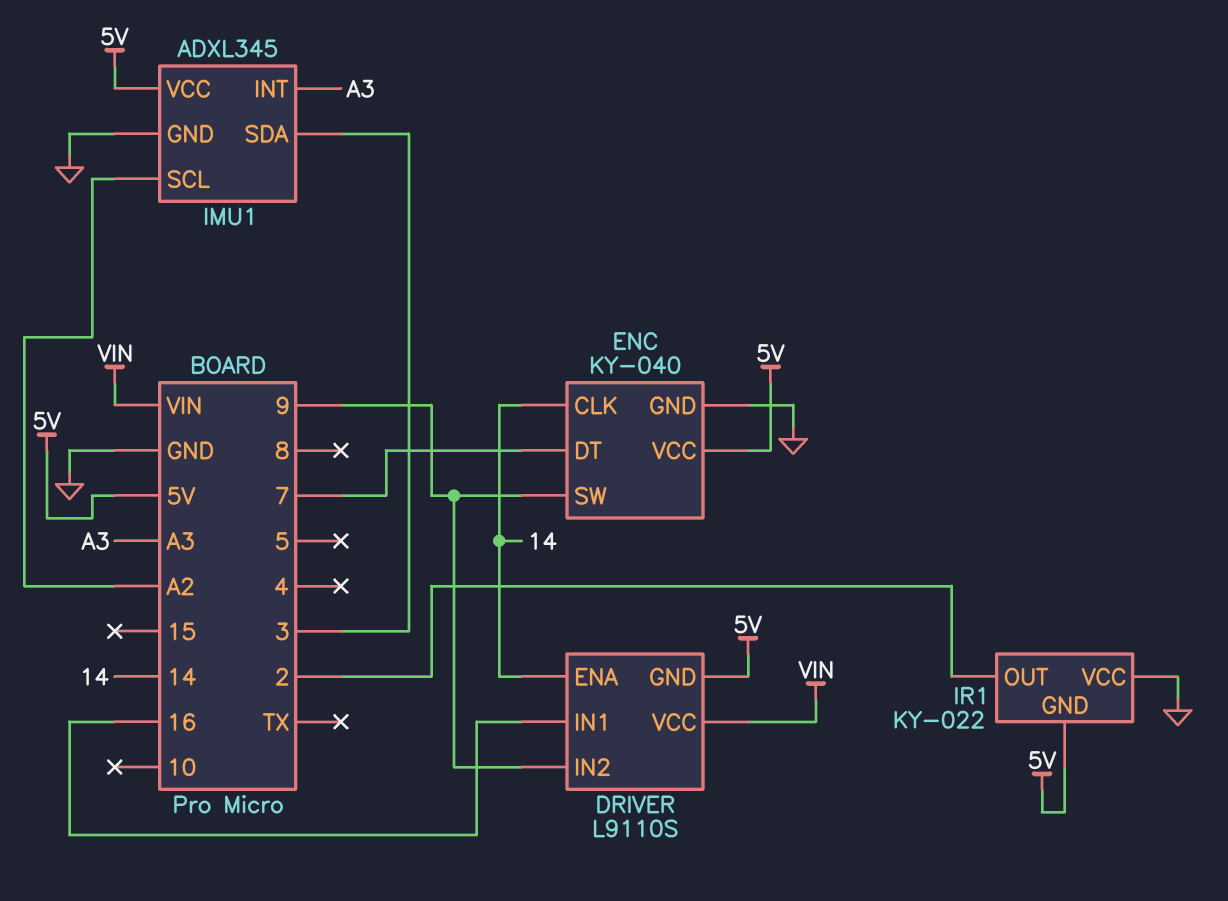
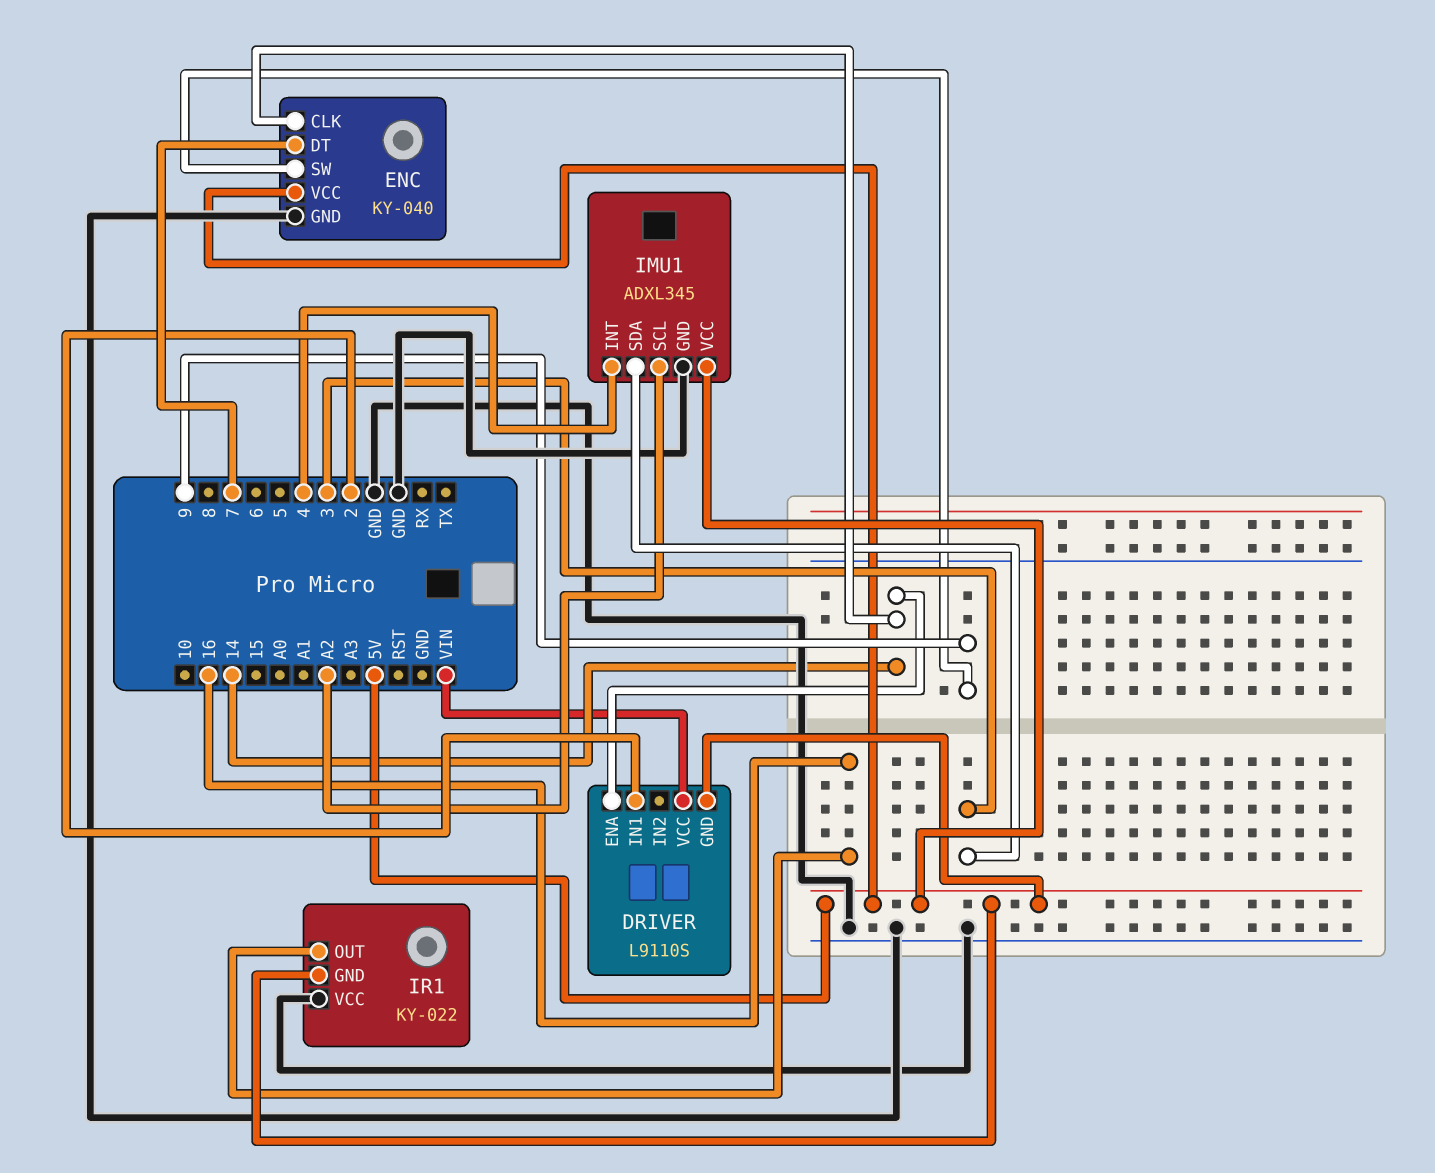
DRIVER pin IN1: 16 -> 2
DRIVER pin IN2: 9 -> none
IMU1 pin INT: A3 -> 4
IR1 pin OUT: 2 -> 16

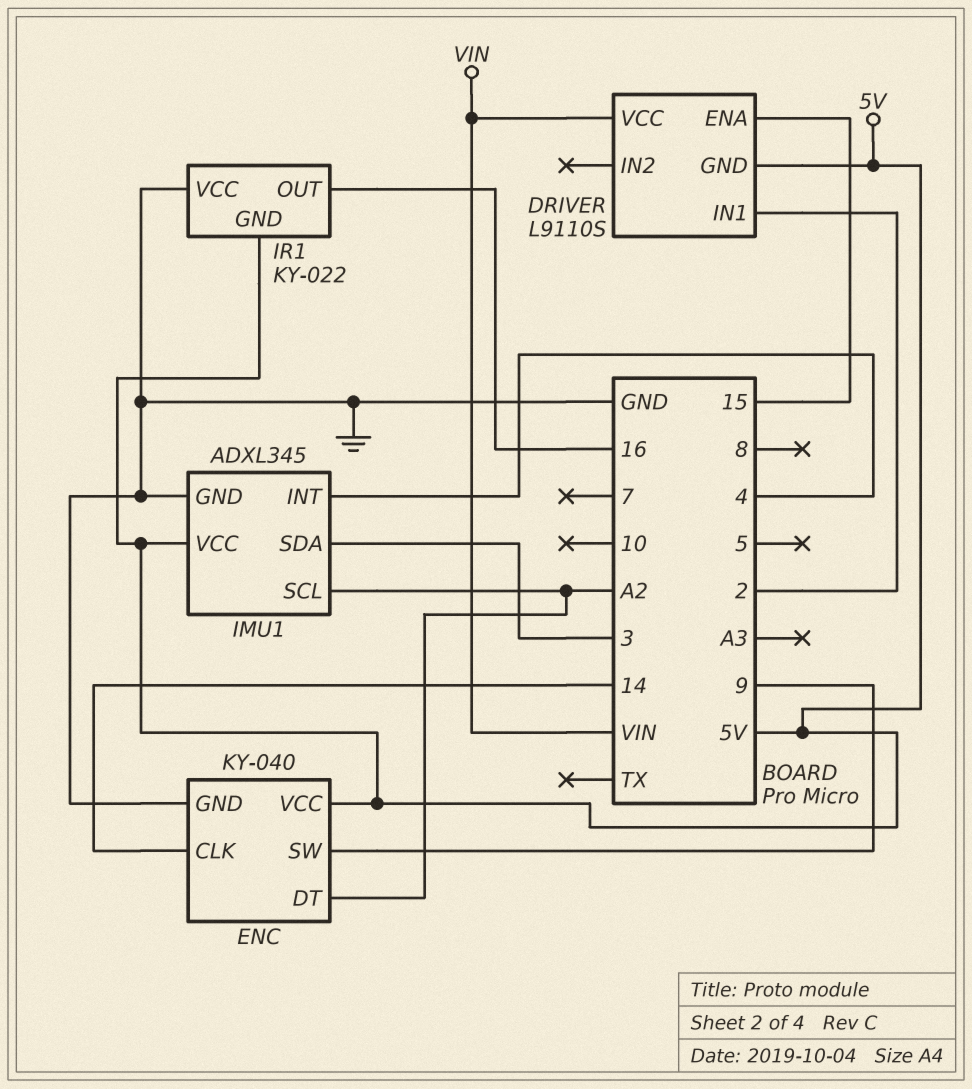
DRIVER pin ENA: 14 -> 15
ENC pin DT: 7 -> A2

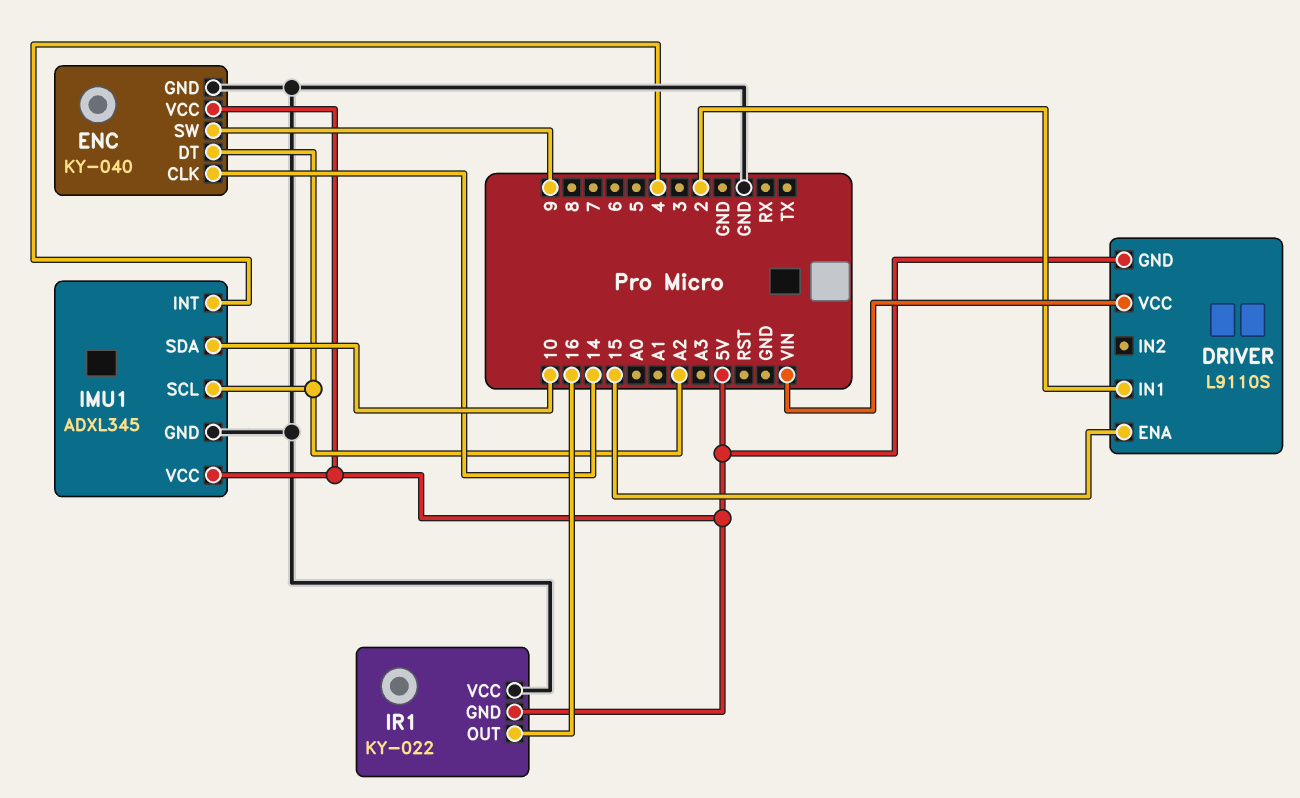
IMU1 pin SDA: 3 -> 10

